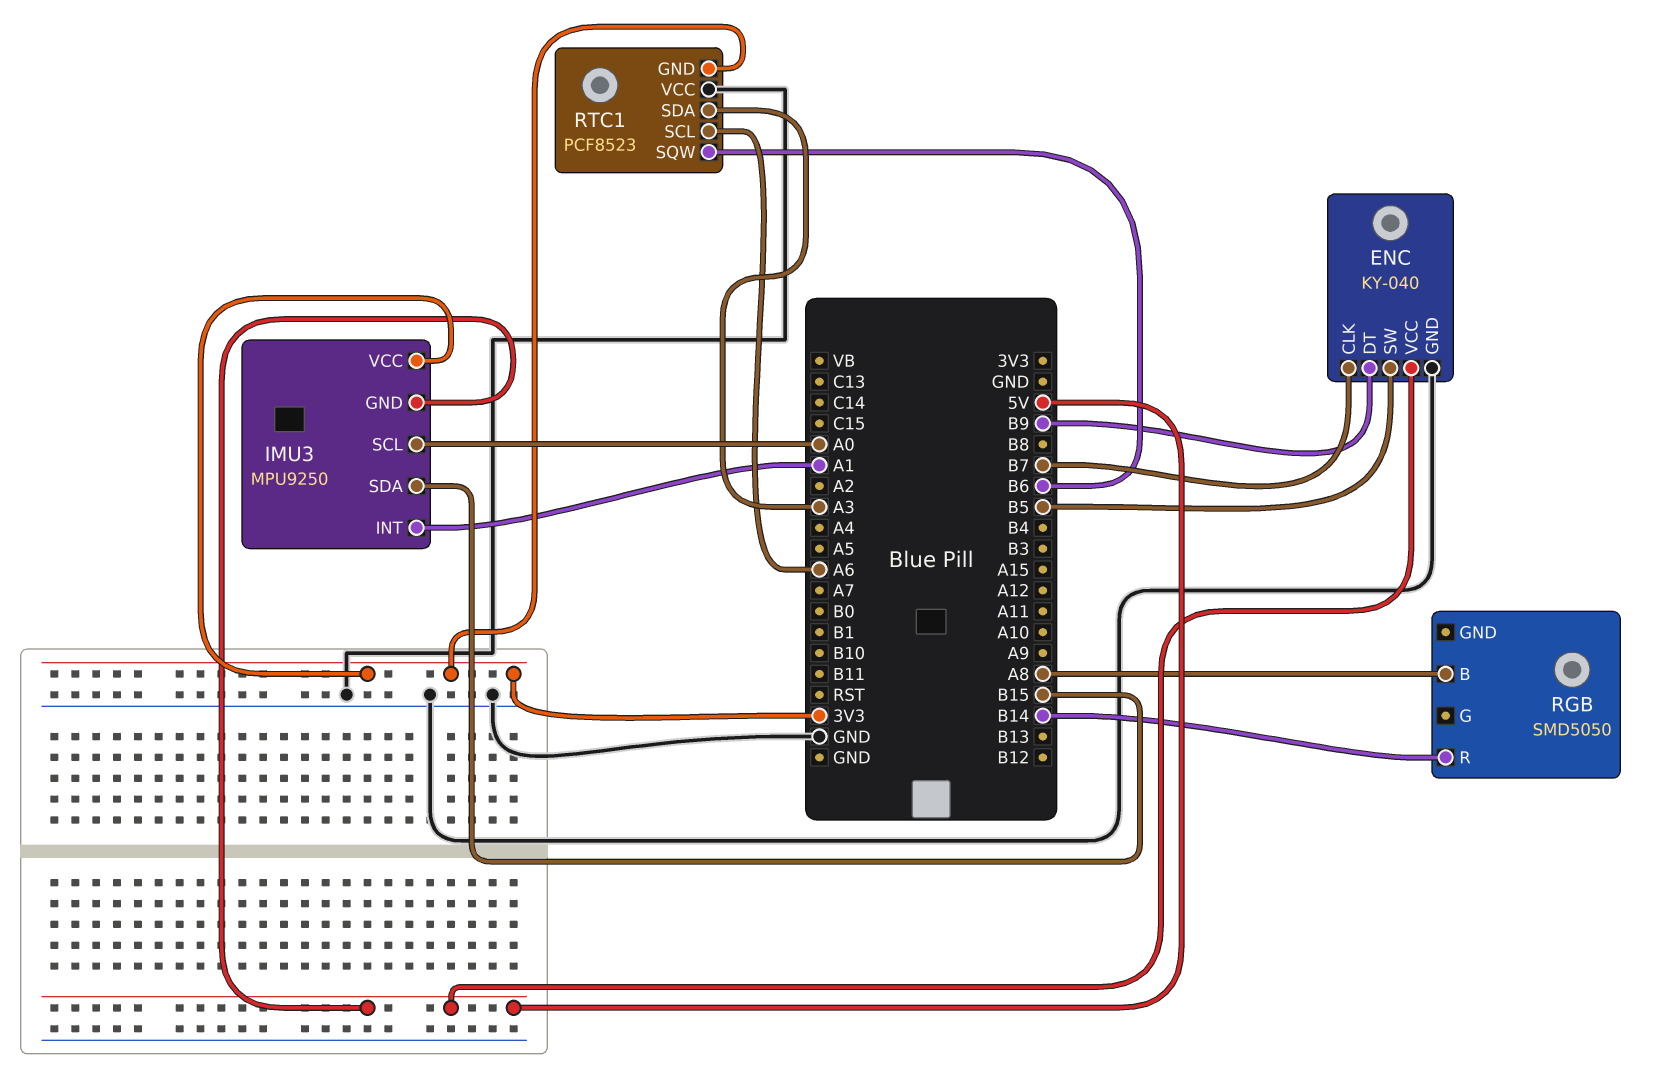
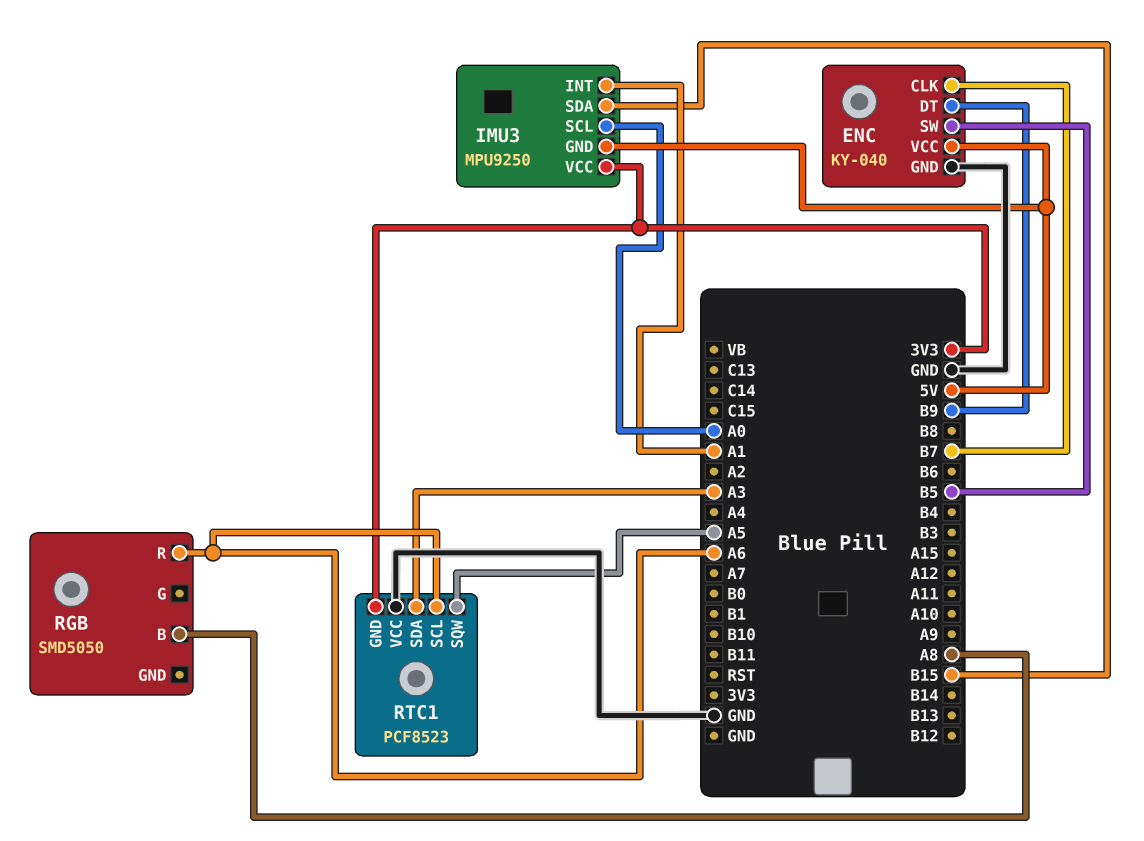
RGB pin R: B14 -> A6
RTC1 pin SQW: B6 -> A5

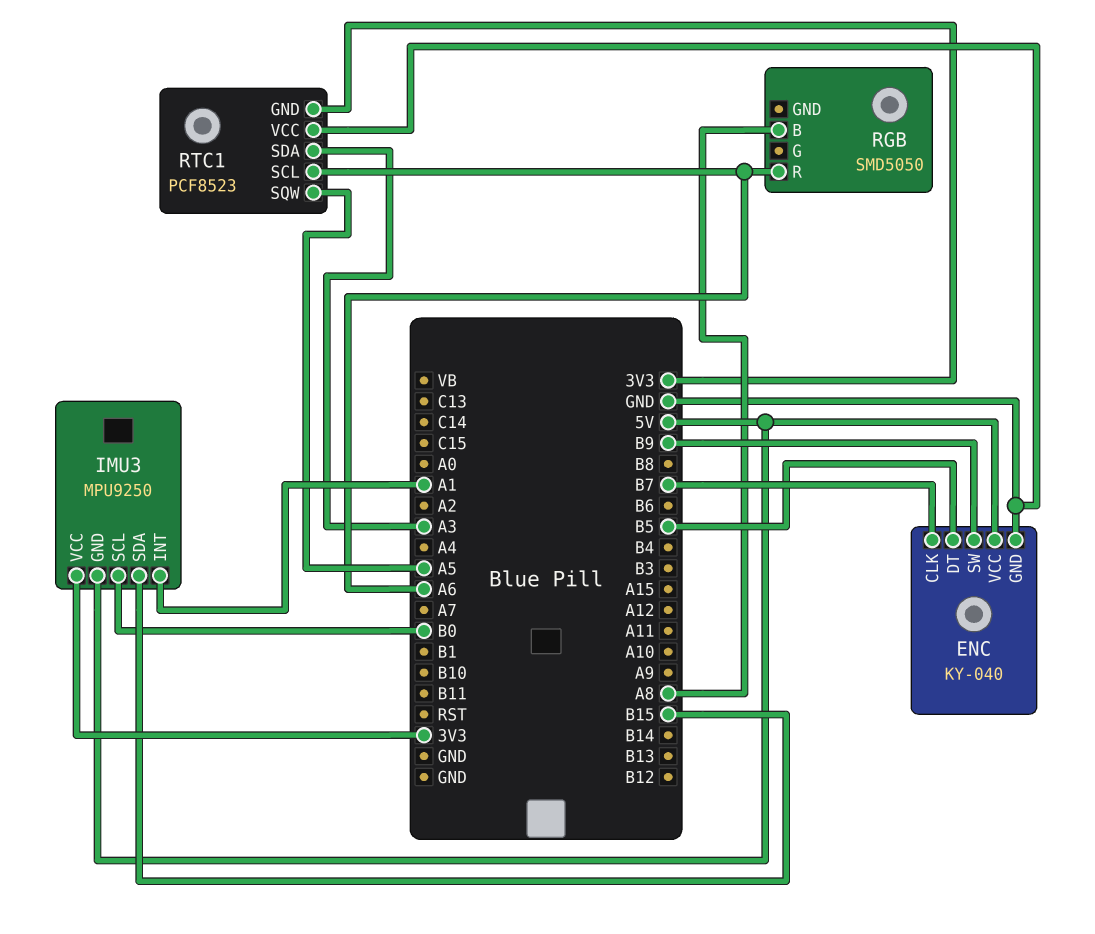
ENC pin DT: B9 -> B5
ENC pin SW: B5 -> B9
IMU3 pin SCL: A0 -> B0

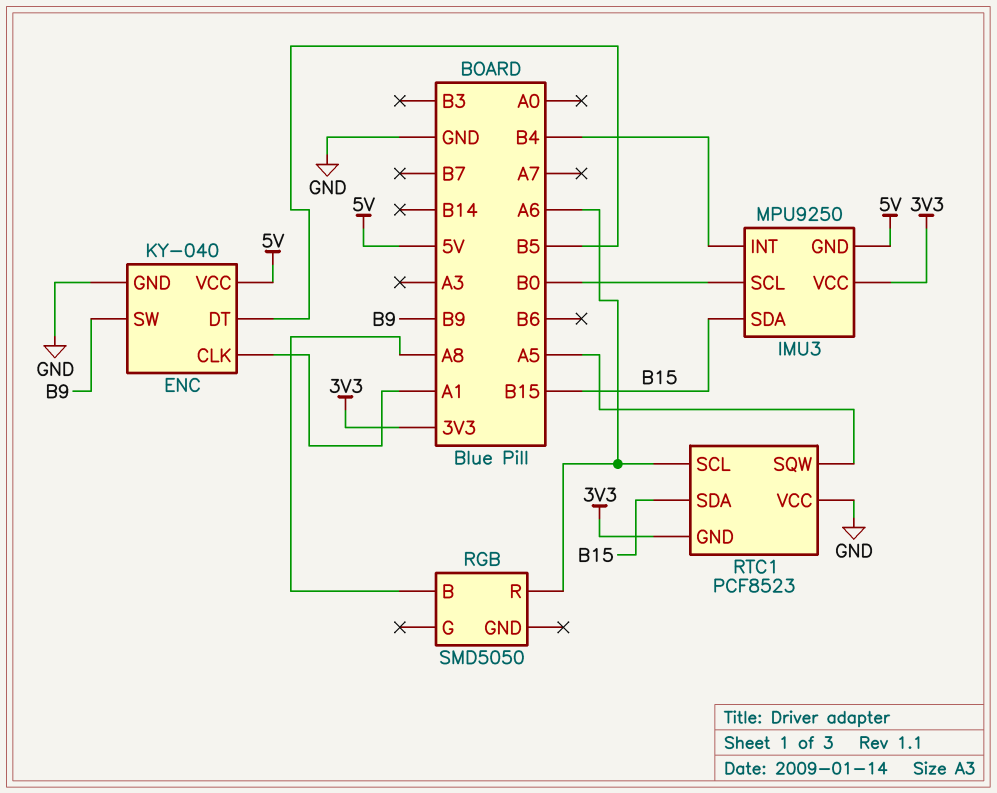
ENC pin CLK: B7 -> A1
IMU3 pin INT: A1 -> B4
RTC1 pin SDA: A3 -> B15

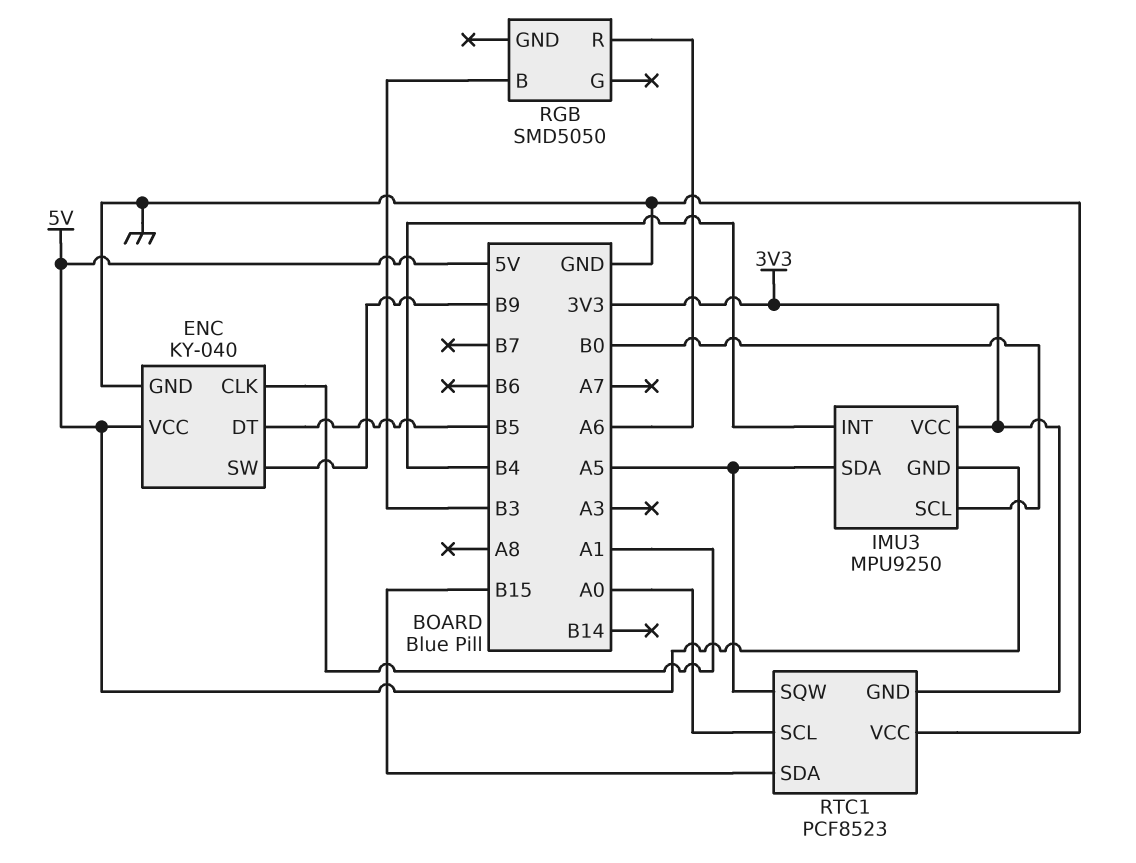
IMU3 pin SDA: B15 -> A5
RGB pin B: A8 -> B3
RTC1 pin SCL: A6 -> A0

